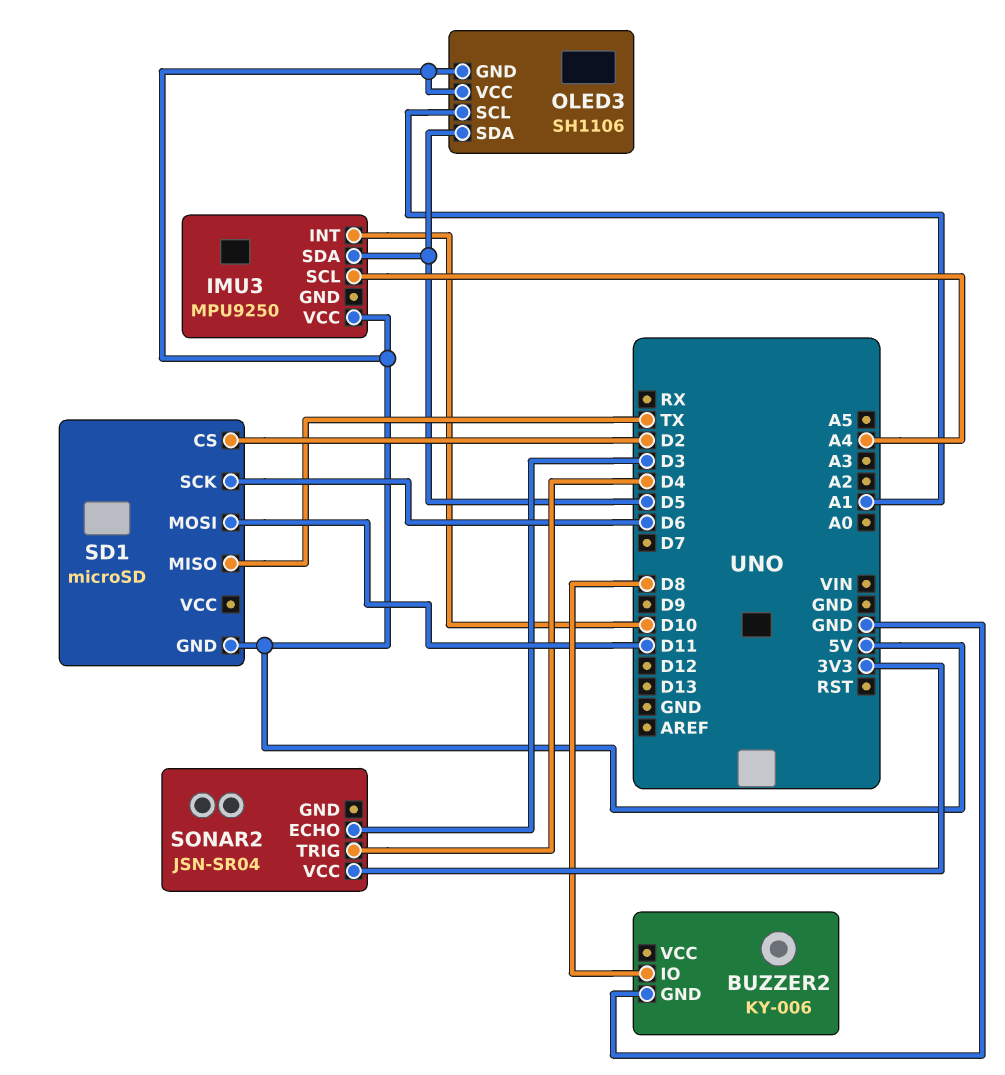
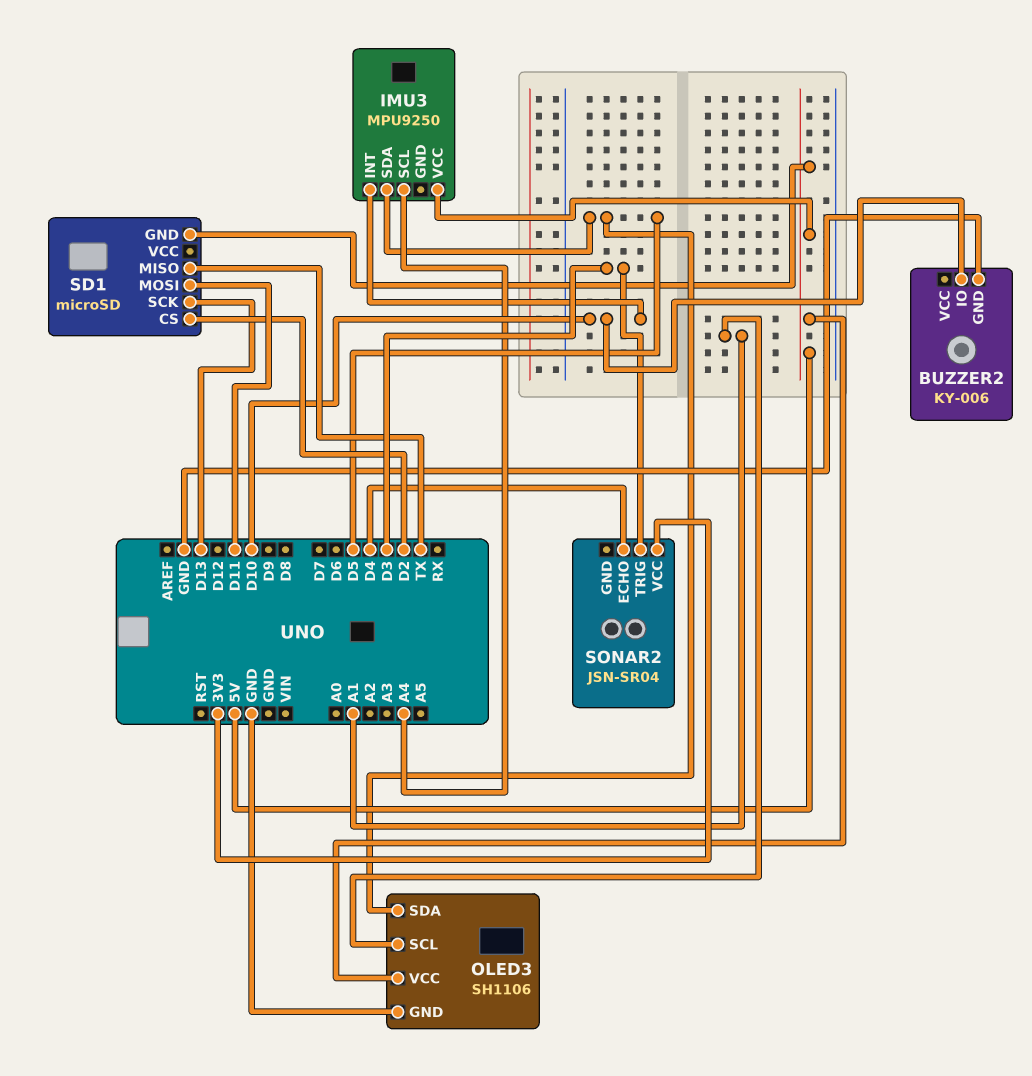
BUZZER2 pin IO: D8 -> D10
OLED3 pin GND: 5V -> GND
SD1 pin SCK: D6 -> D13
SONAR2 pin ECHO: D3 -> D4
SONAR2 pin TRIG: D4 -> D3

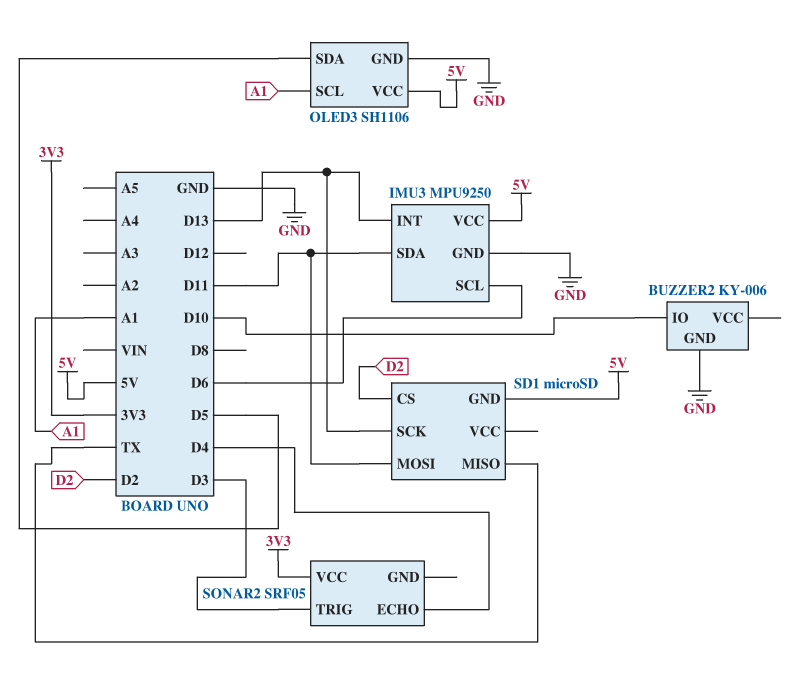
IMU3 pin GND: none -> GND
IMU3 pin INT: D10 -> D13
IMU3 pin SCL: A4 -> D6
IMU3 pin SDA: D5 -> D11
SONAR2: JSN-SR04 -> SRF05

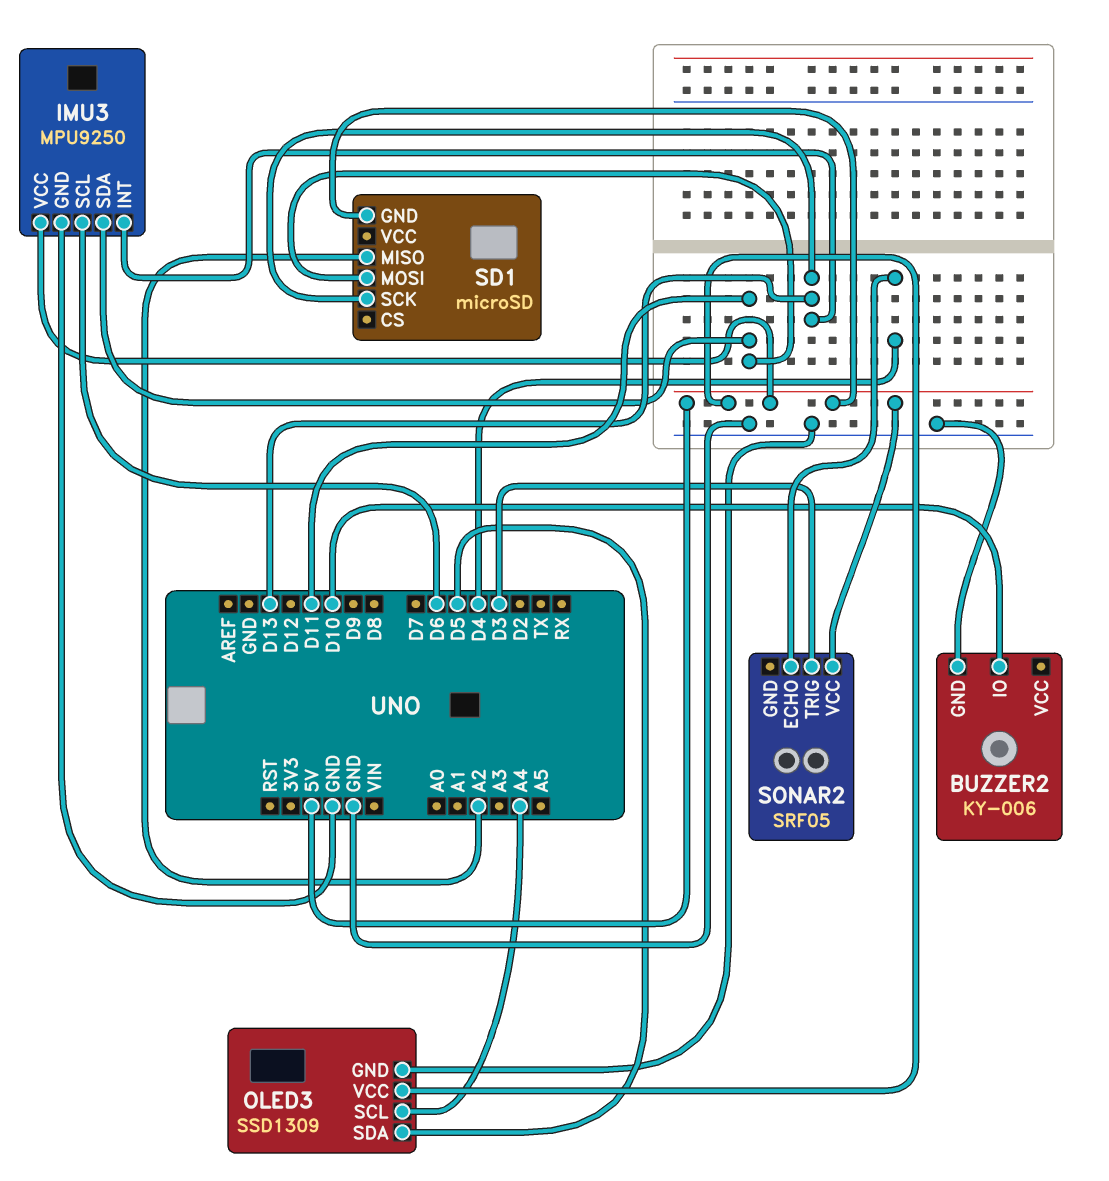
OLED3: SH1106 -> SSD1309
OLED3 pin SCL: A1 -> A4
SD1 pin CS: D2 -> none
SD1 pin MISO: TX -> A2
SONAR2 pin VCC: 3V3 -> 5V

